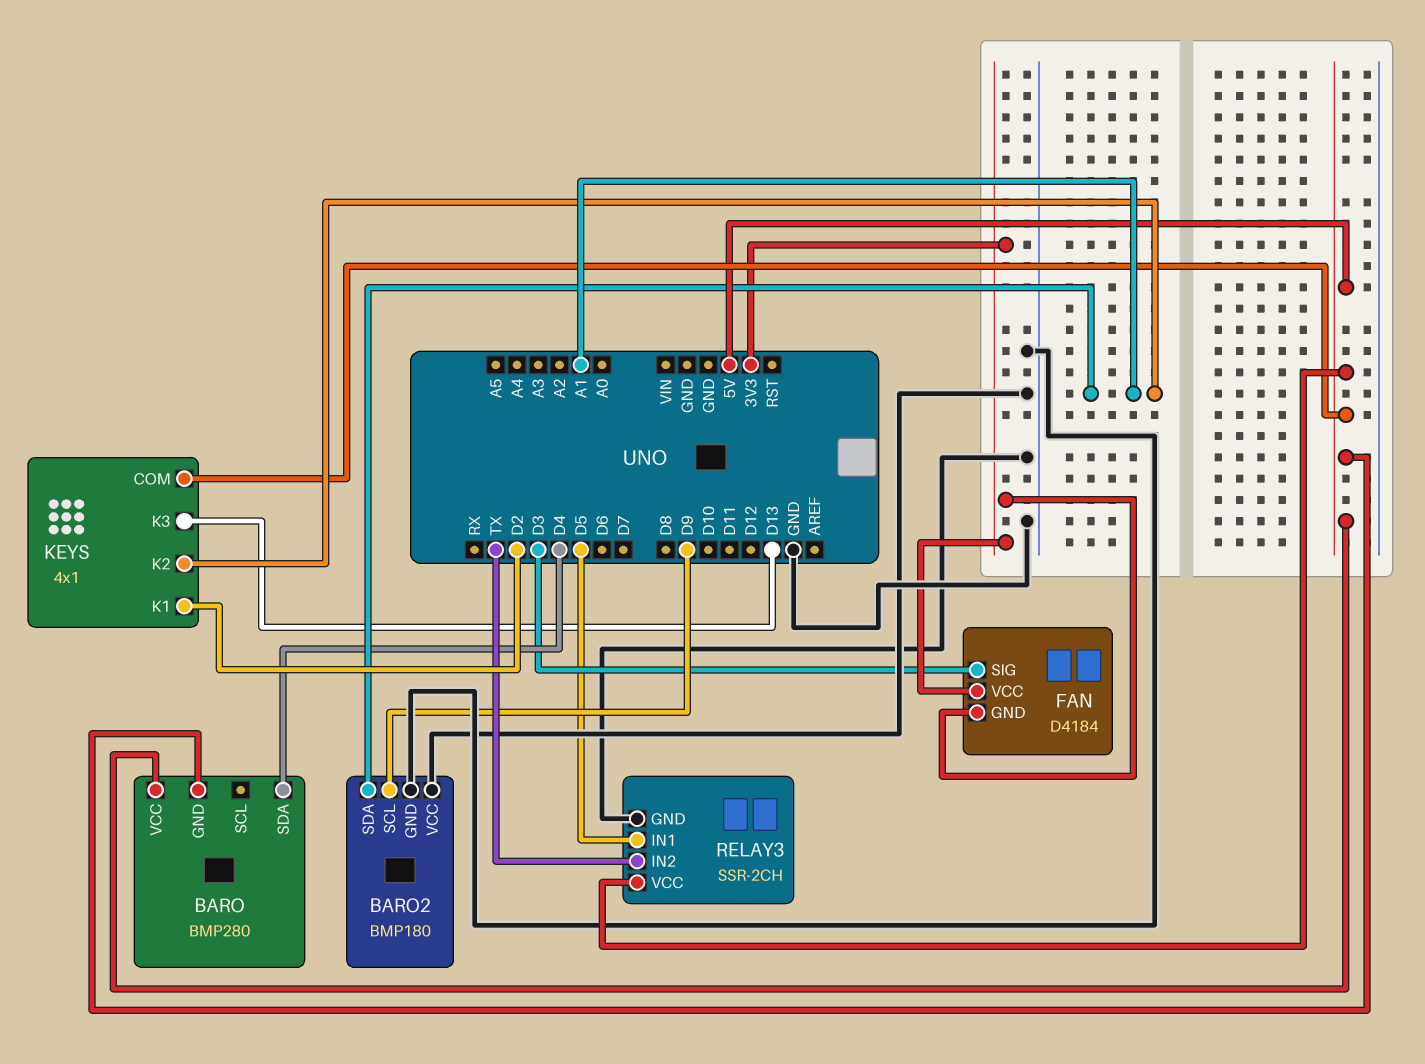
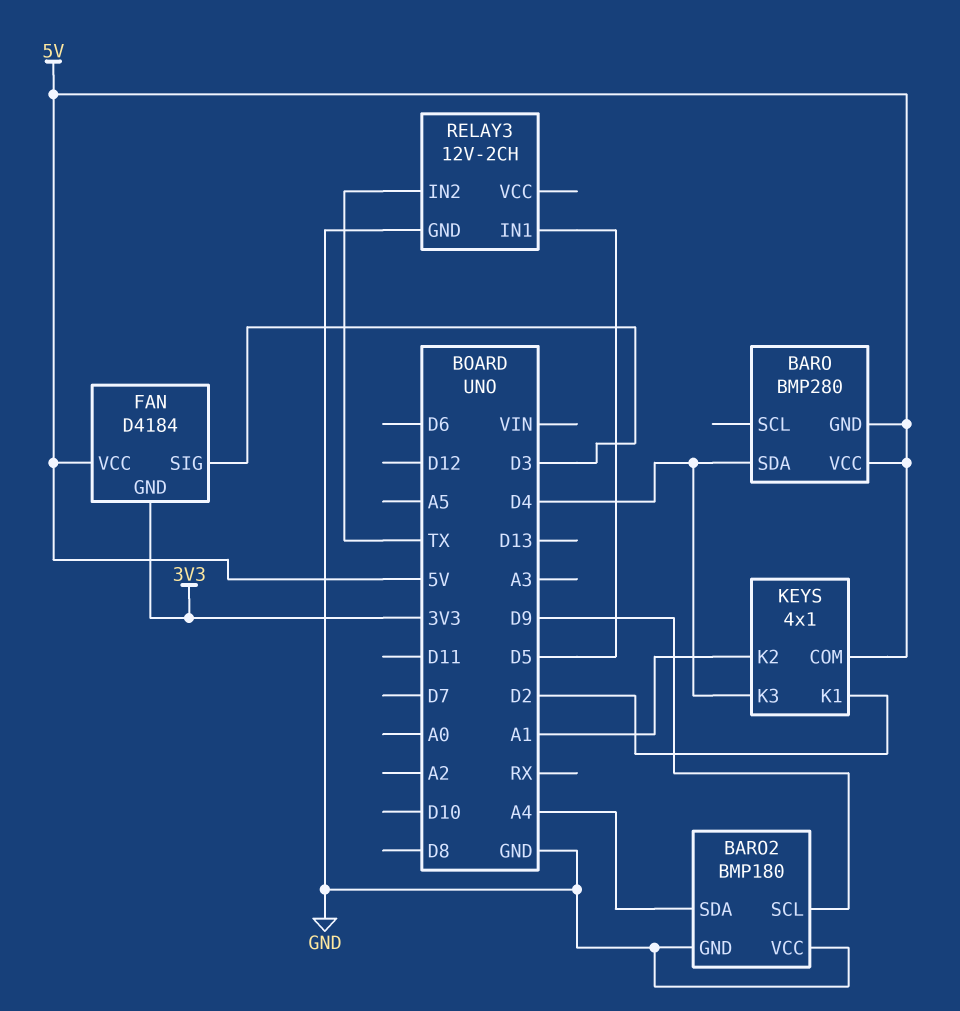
BARO2 pin SDA: A1 -> A4
FAN pin VCC: 3V3 -> 5V
KEYS pin K3: D13 -> D4
RELAY3: SSR-2CH -> 12V-2CH
RELAY3 pin VCC: 5V -> none

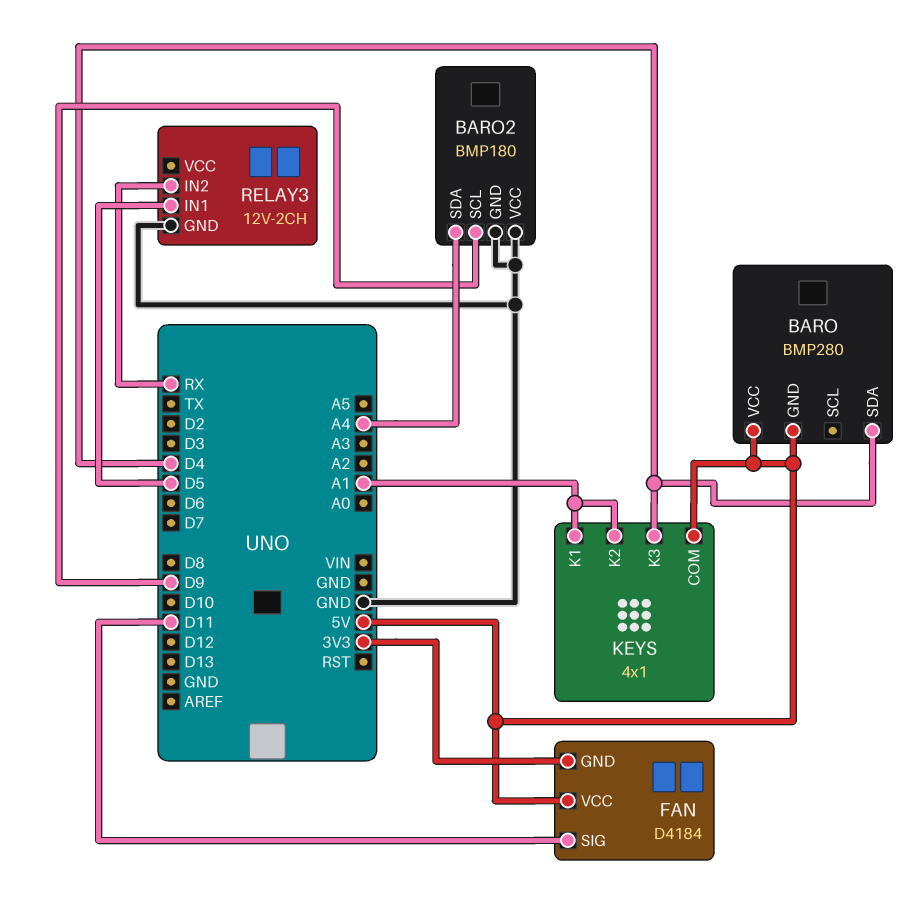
FAN pin SIG: D3 -> D11
KEYS pin K1: D2 -> A1
RELAY3 pin IN2: TX -> RX

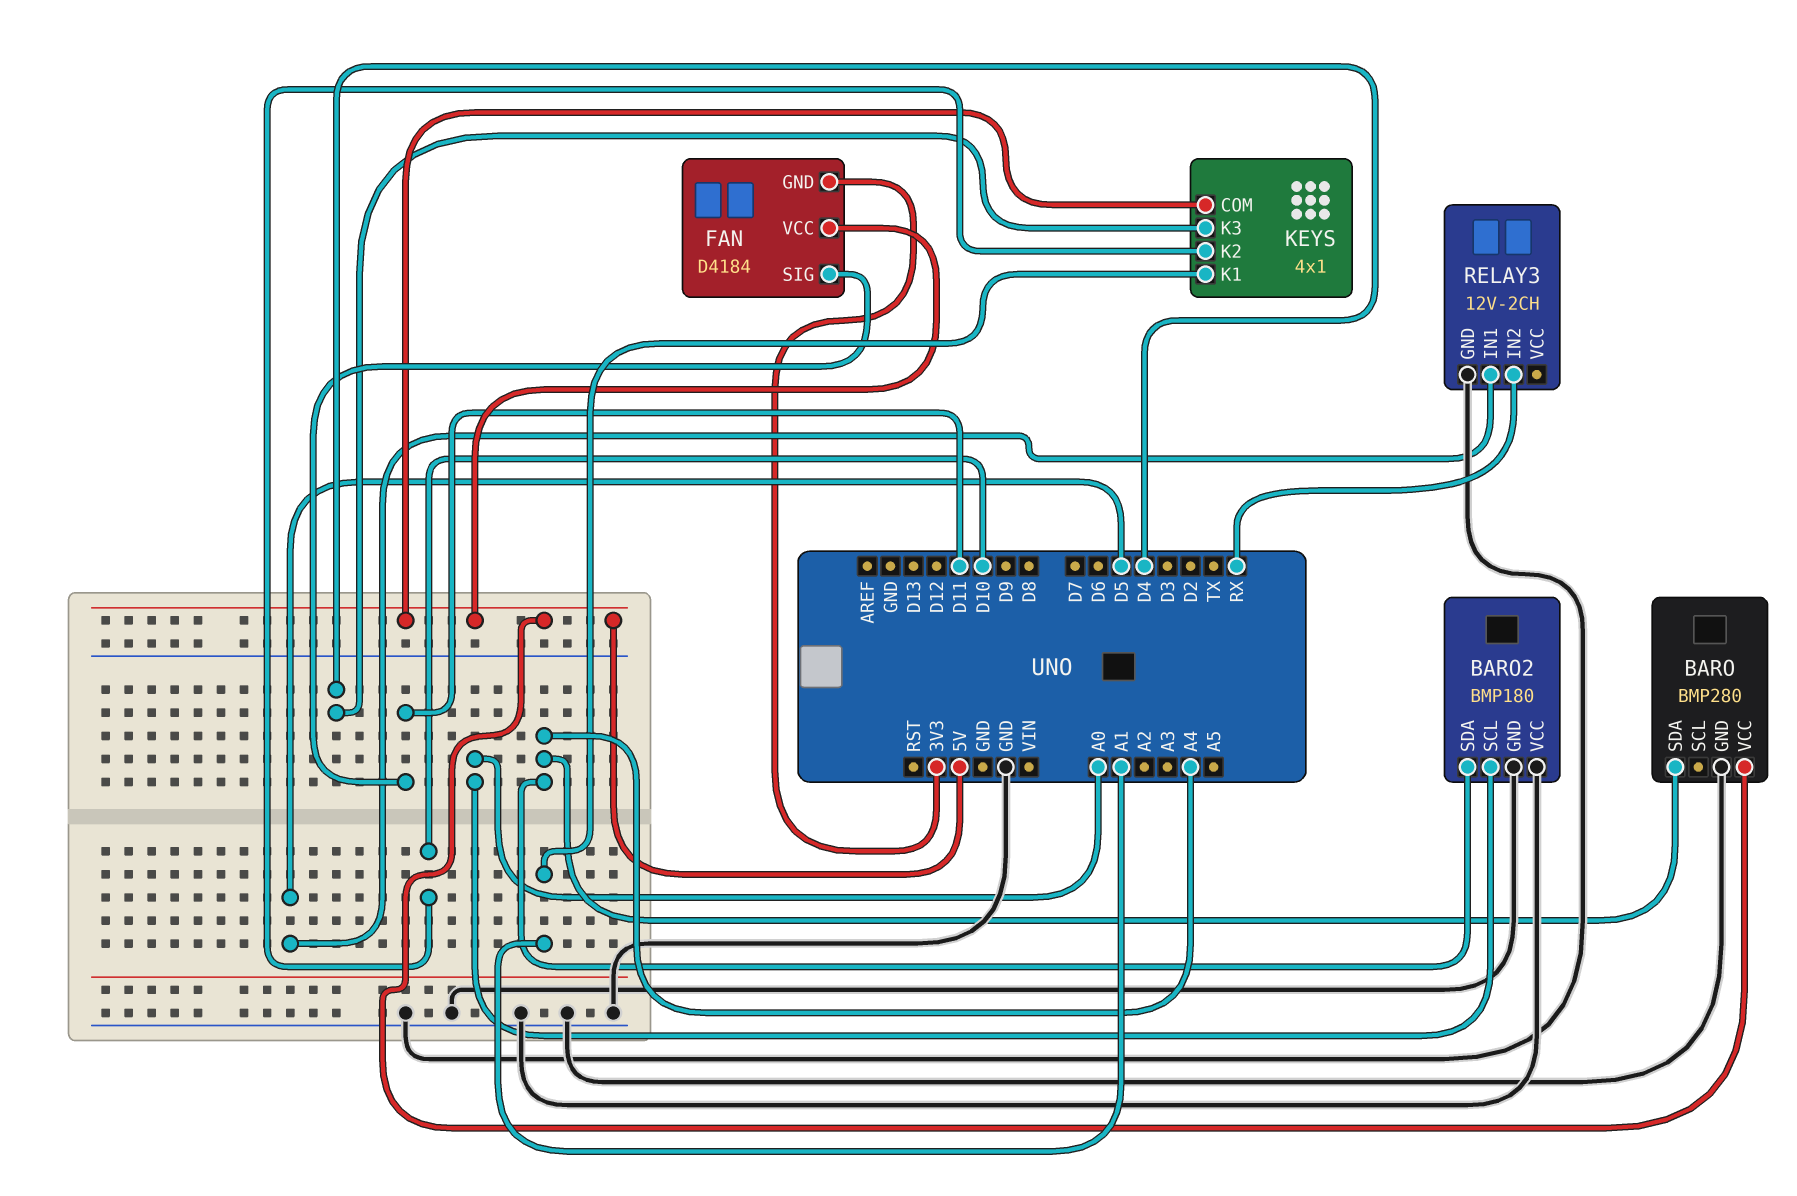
BARO pin GND: 5V -> GND
BARO pin SDA: D4 -> A4
BARO2 pin SCL: D9 -> A0
KEYS pin K2: A1 -> D10

